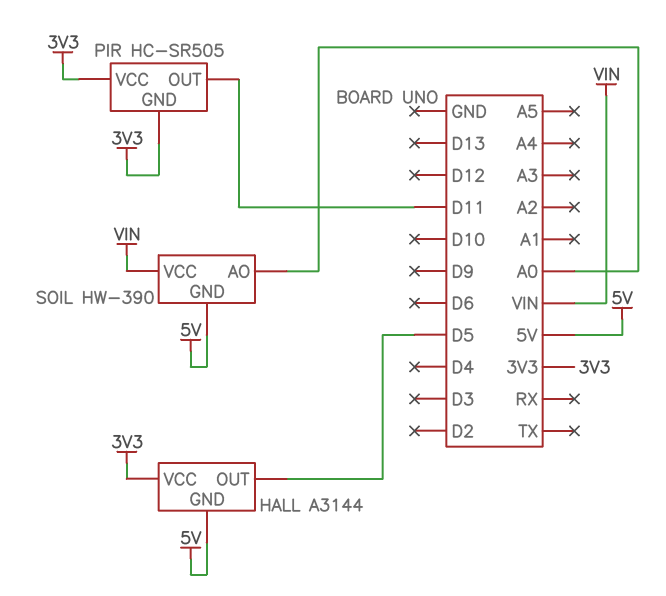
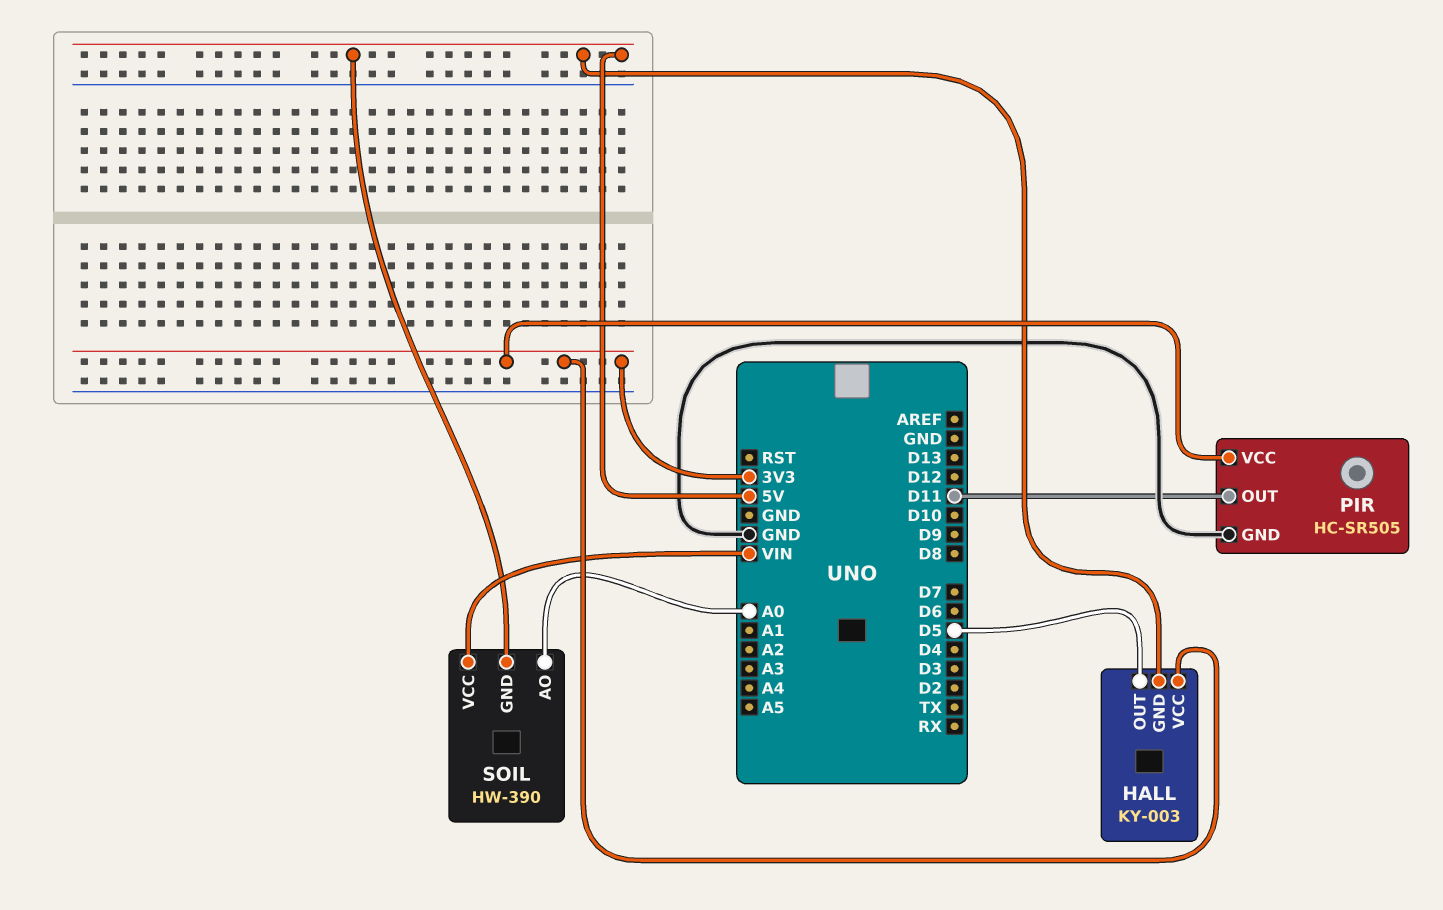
HALL: A3144 -> KY-003
PIR pin GND: 3V3 -> GND

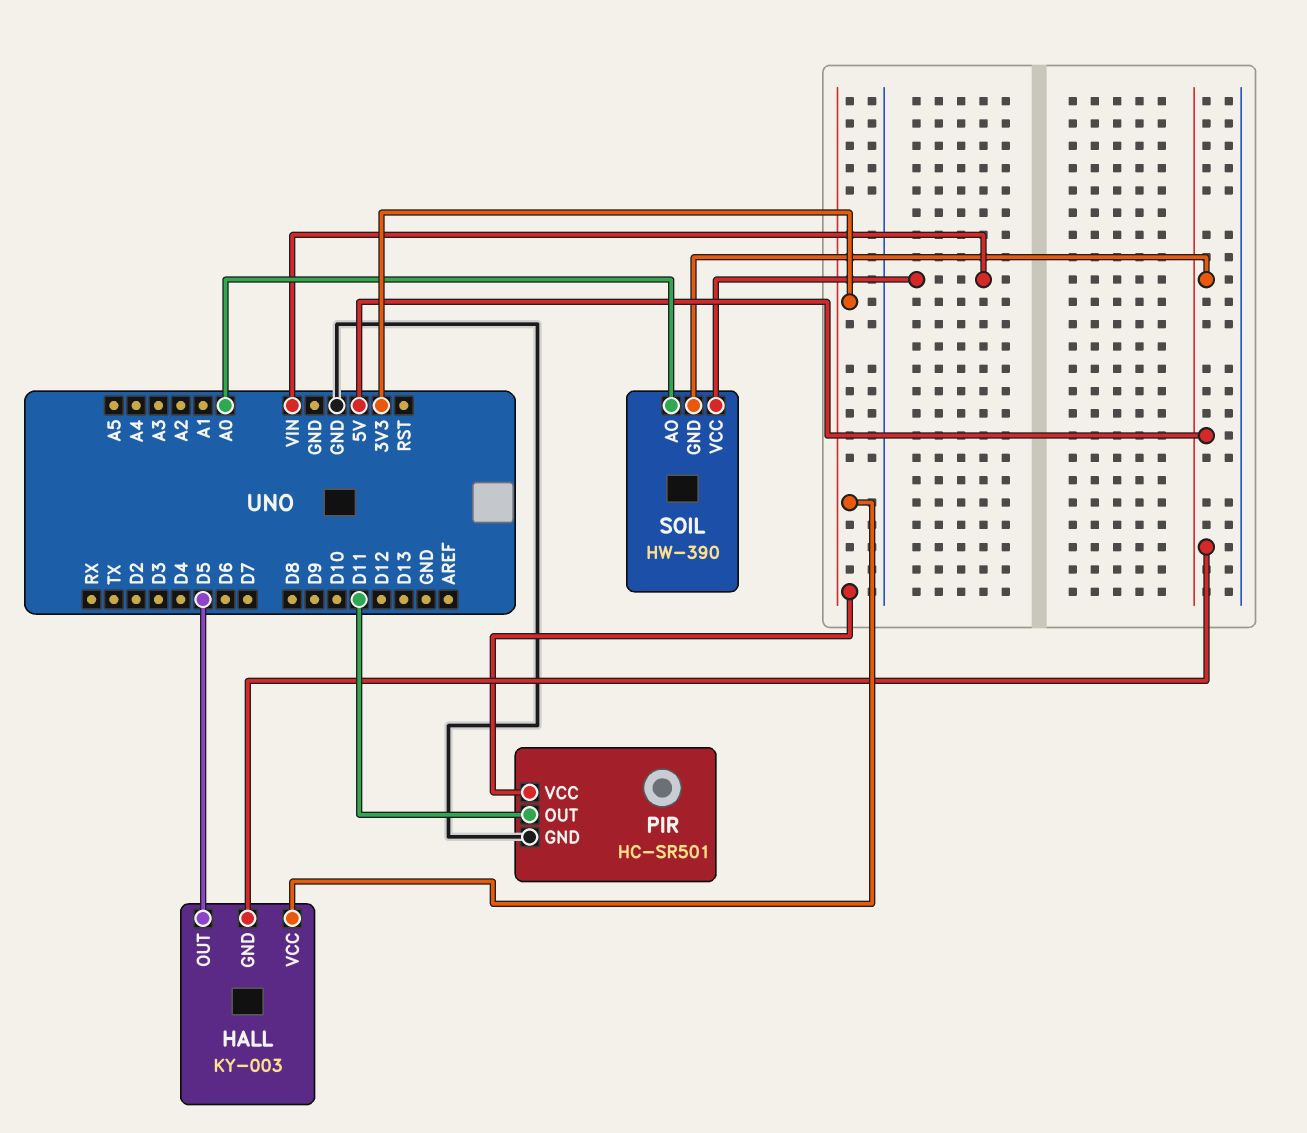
PIR: HC-SR505 -> HC-SR501

